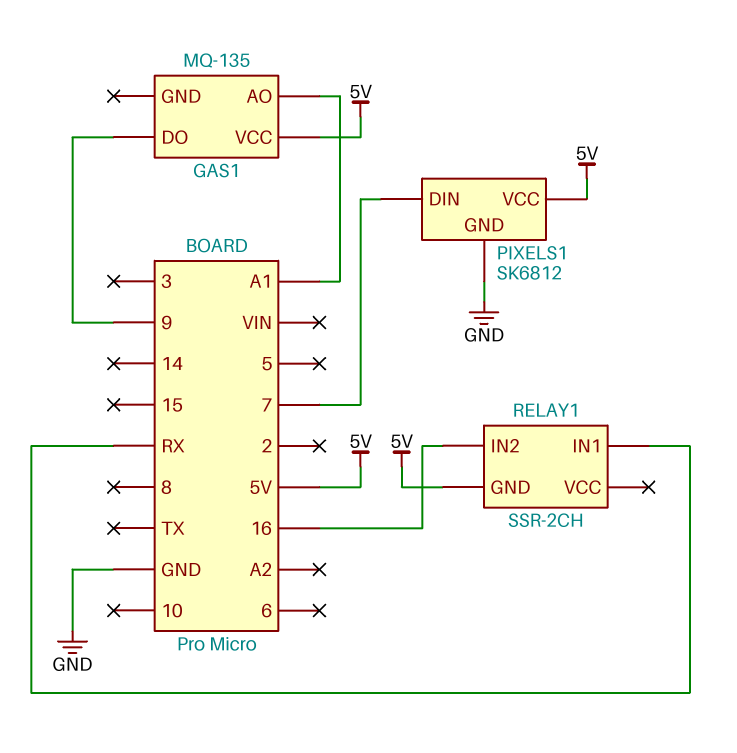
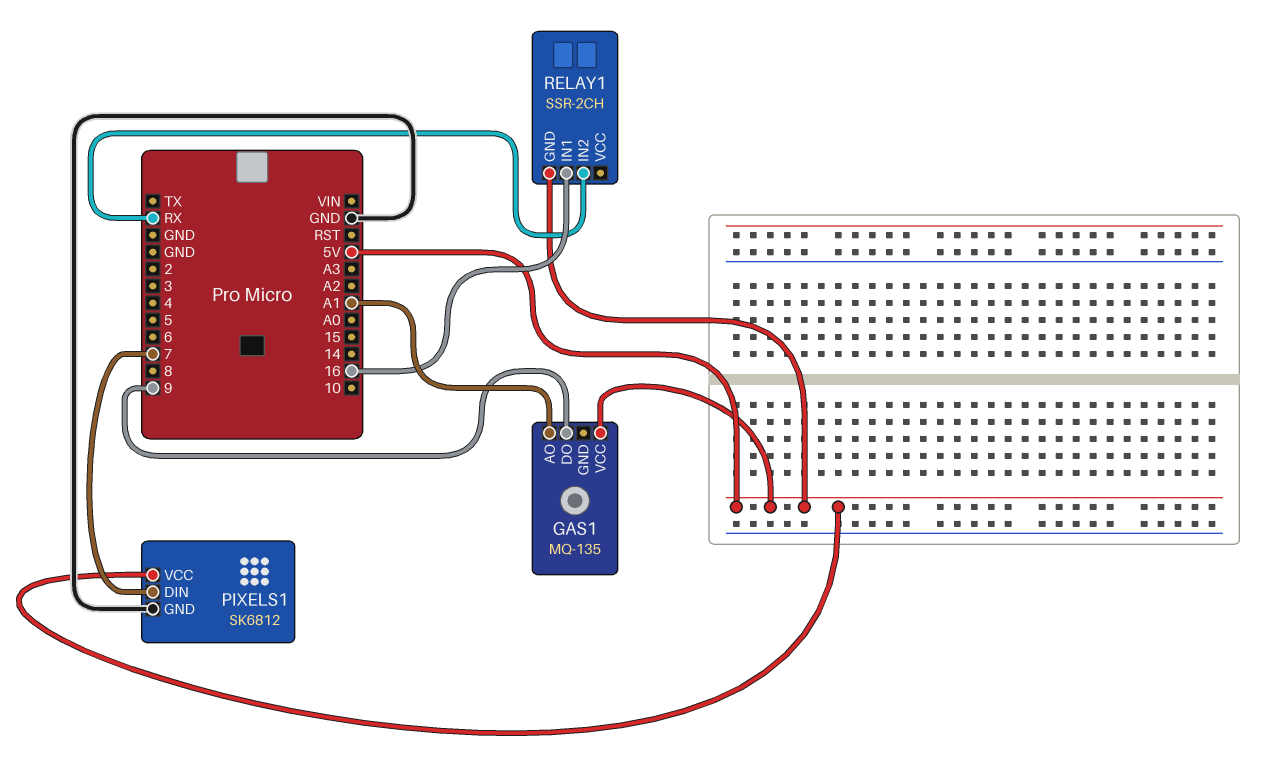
RELAY1 pin IN1: RX -> 16
RELAY1 pin IN2: 16 -> RX

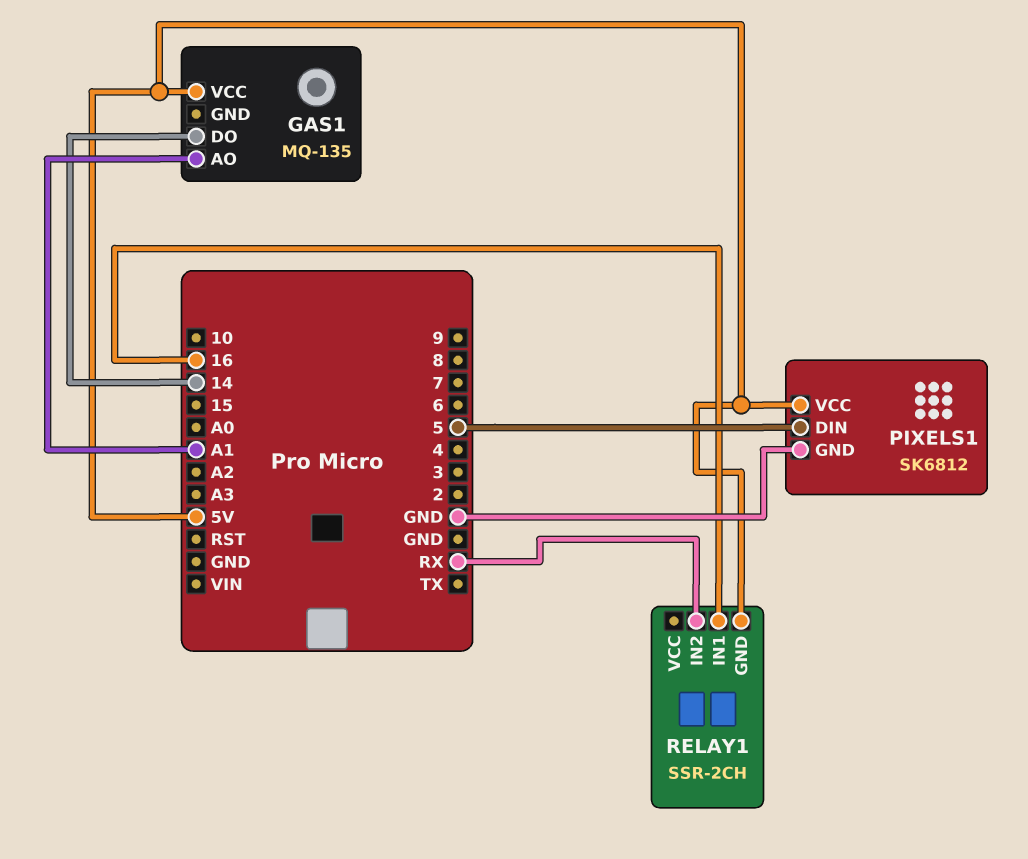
GAS1 pin DO: 9 -> 14
PIXELS1 pin DIN: 7 -> 5

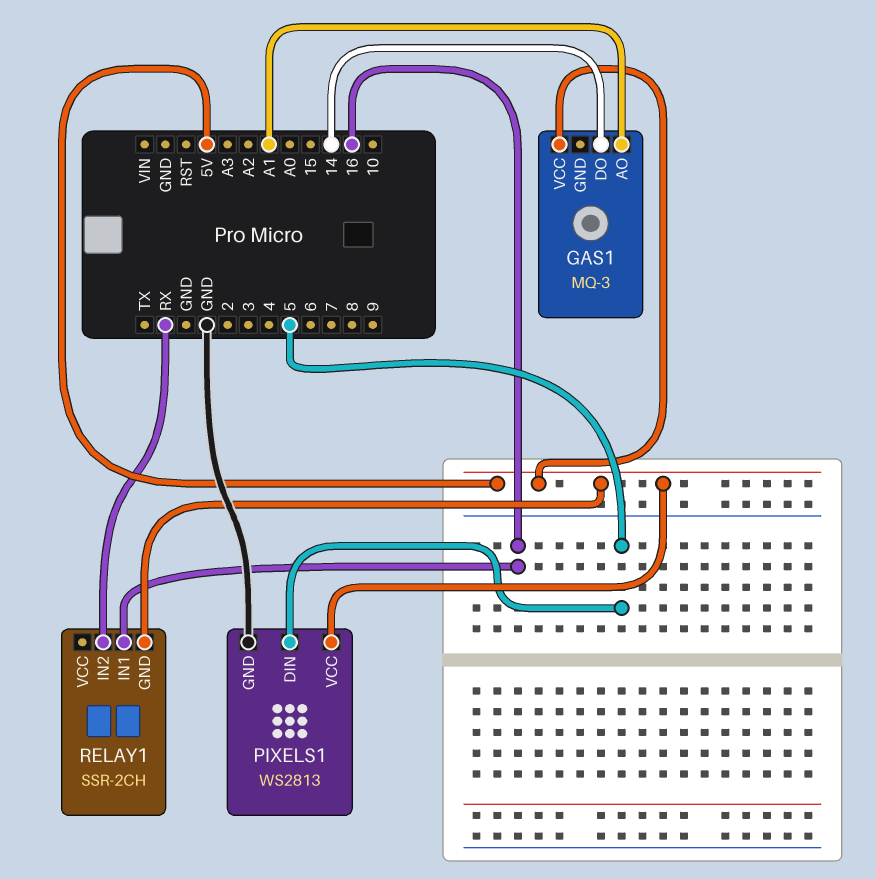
GAS1: MQ-135 -> MQ-3
PIXELS1: SK6812 -> WS2813

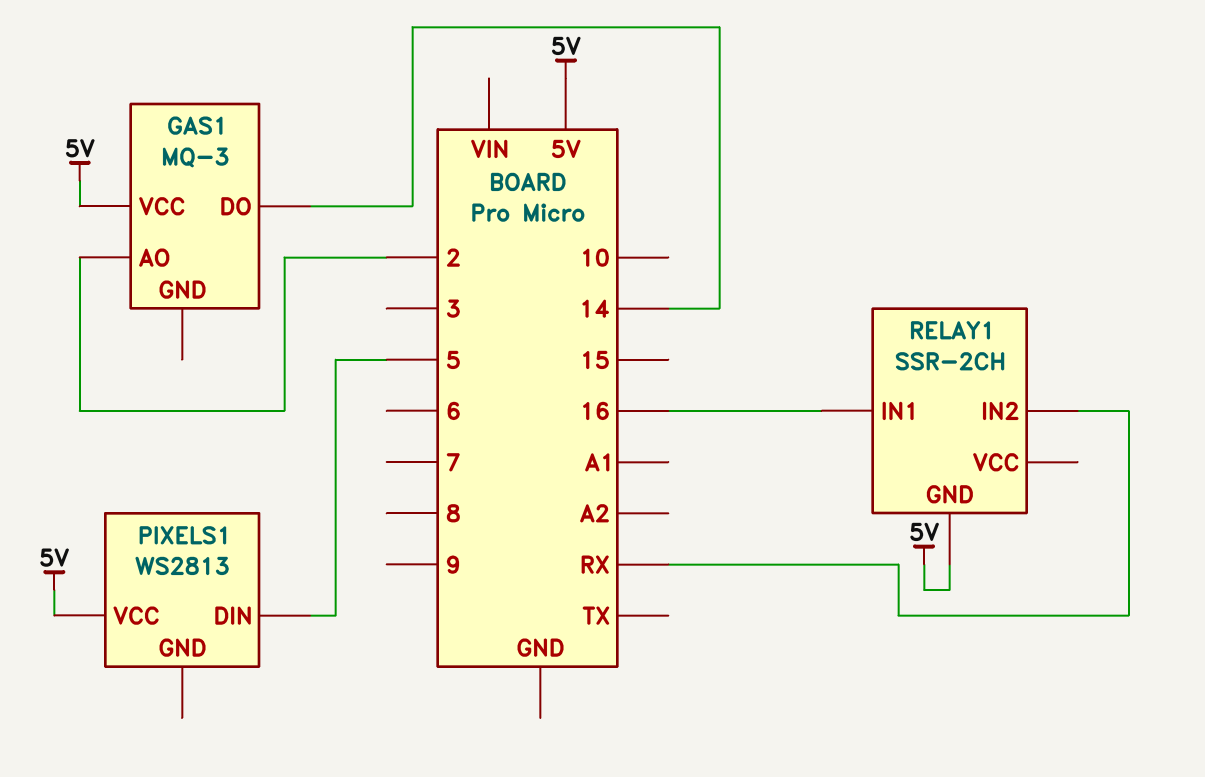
GAS1 pin AO: A1 -> 2
PIXELS1 pin GND: GND -> none

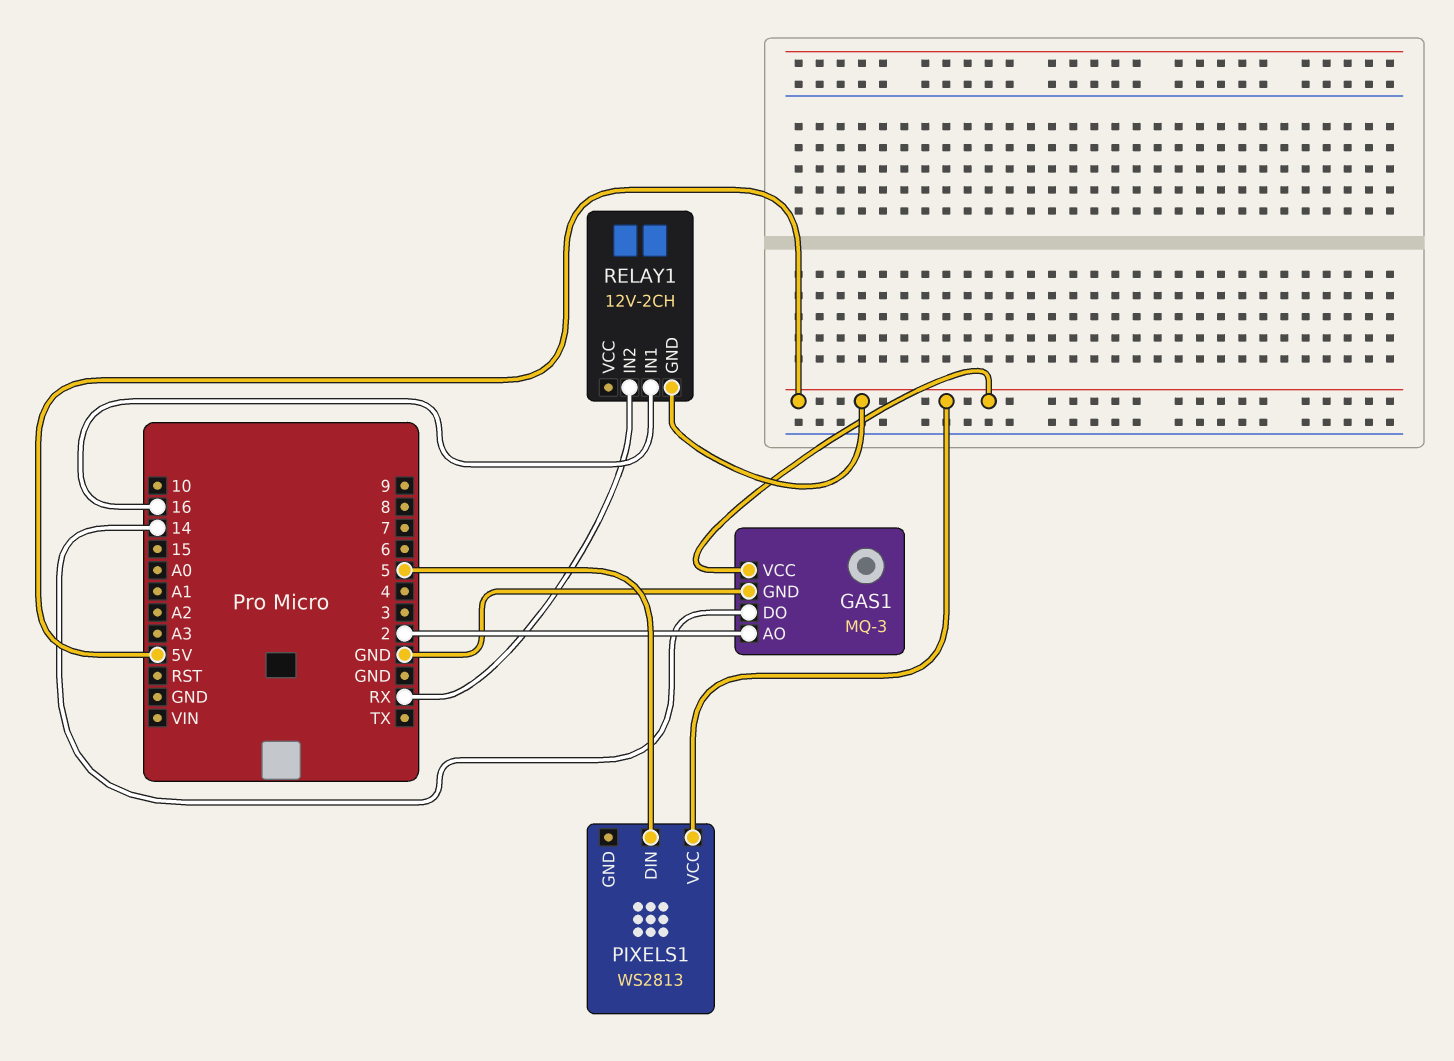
GAS1 pin GND: none -> GND
RELAY1: SSR-2CH -> 12V-2CH

